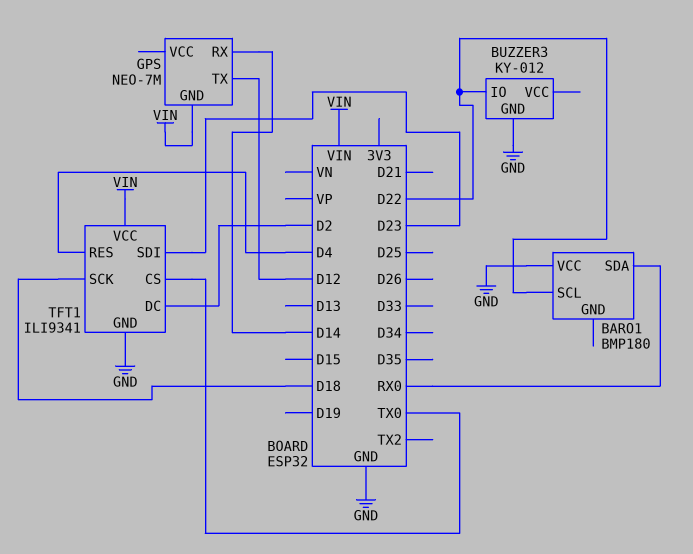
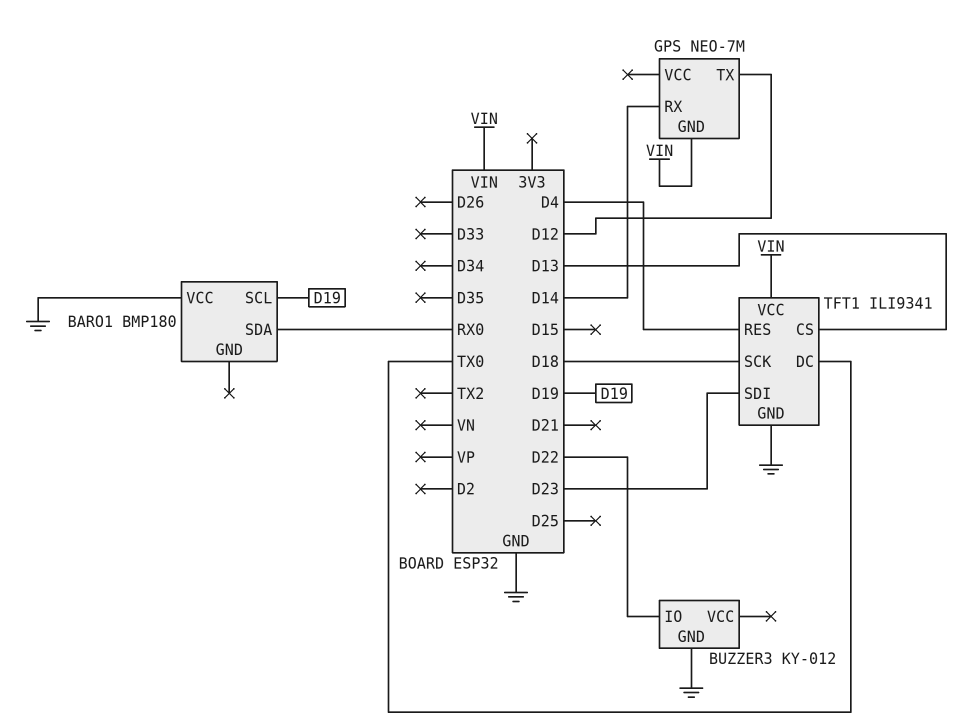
BARO1 pin SCL: D22 -> D19
TFT1 pin CS: TX0 -> D13
TFT1 pin DC: D2 -> TX0

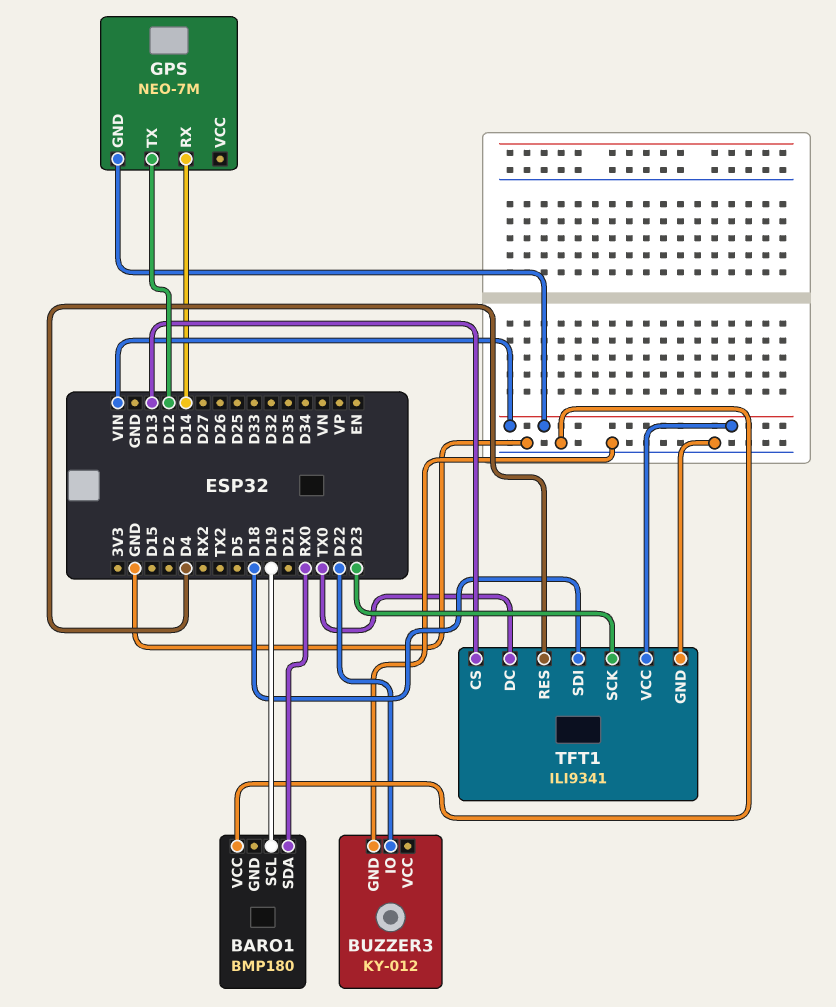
TFT1 pin SCK: D18 -> D23
TFT1 pin SDI: D23 -> D18

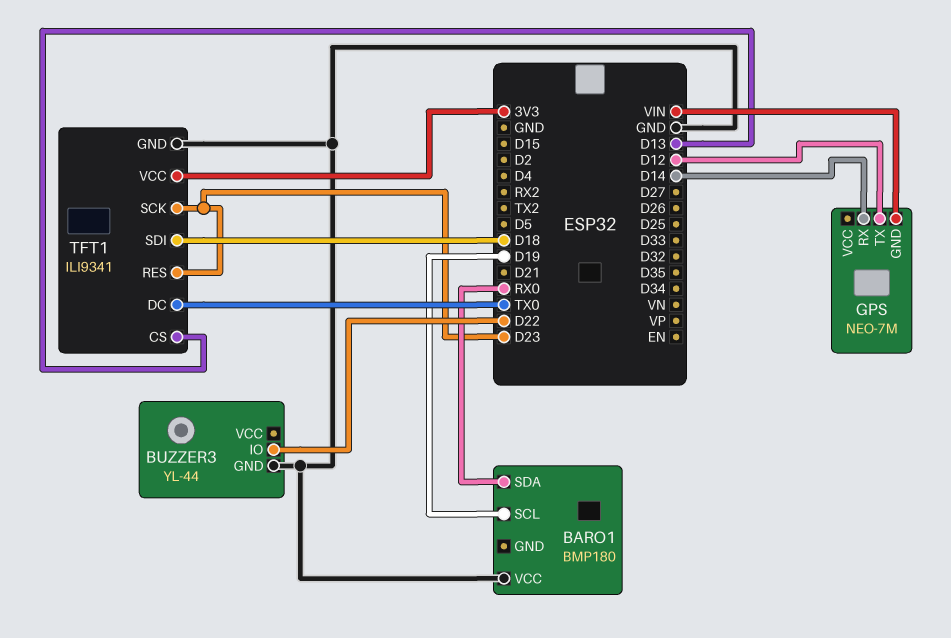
BUZZER3: KY-012 -> YL-44
TFT1 pin RES: D4 -> D23
TFT1 pin VCC: VIN -> 3V3

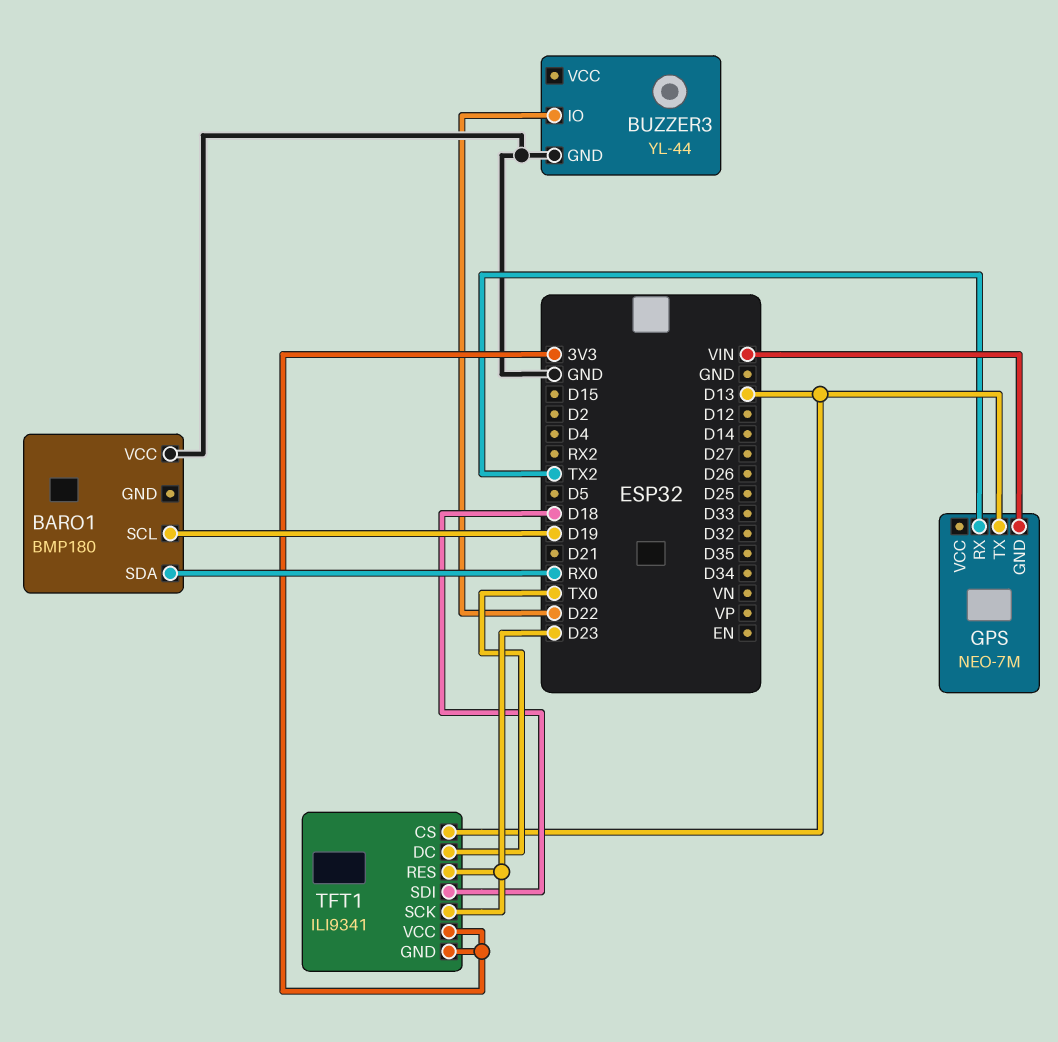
GPS pin RX: D14 -> TX2
GPS pin TX: D12 -> D13
TFT1 pin GND: GND -> 3V3

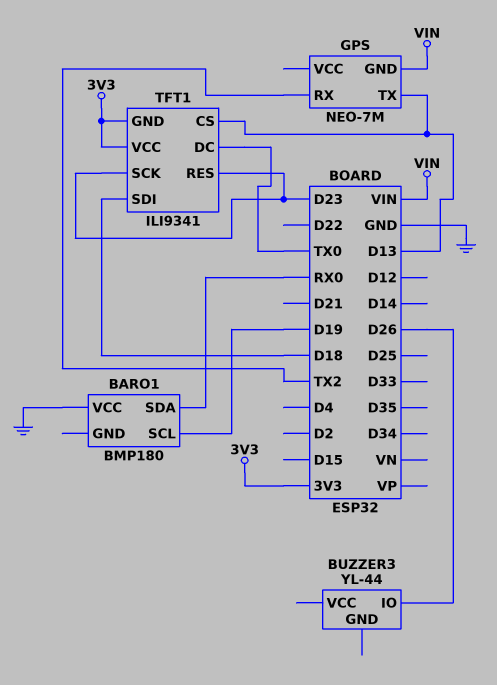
BUZZER3 pin GND: GND -> none
BUZZER3 pin IO: D22 -> D26

